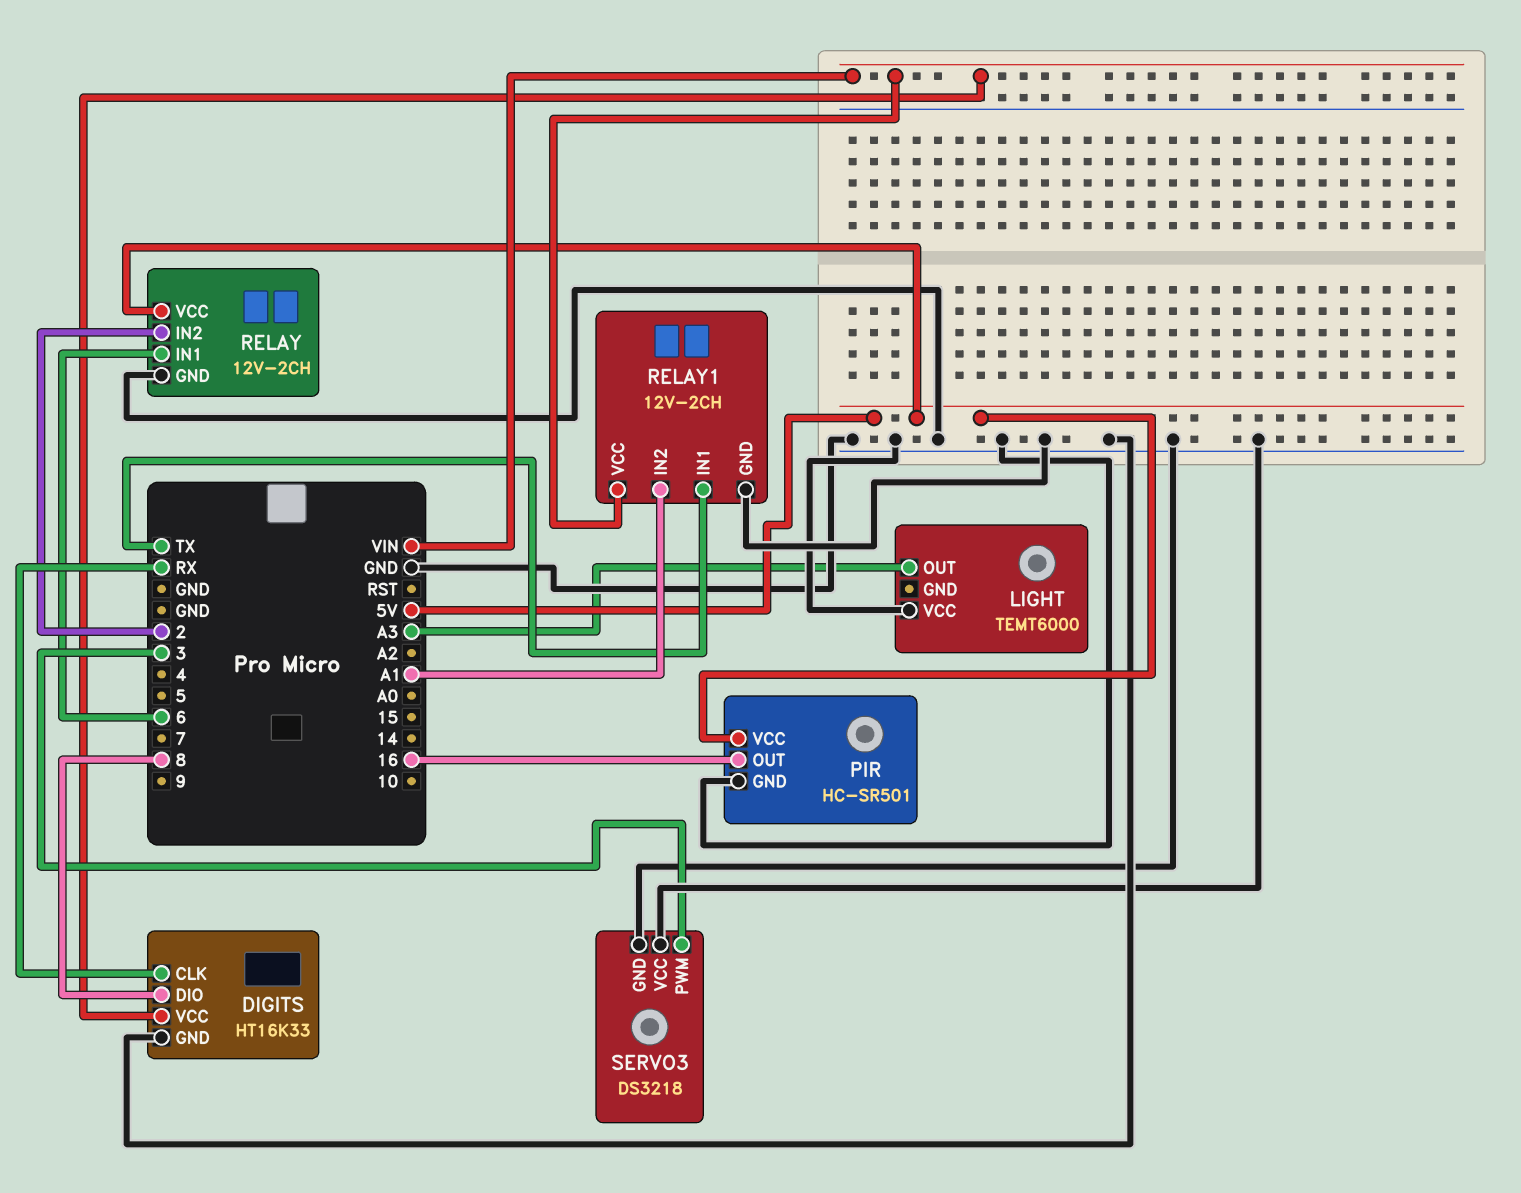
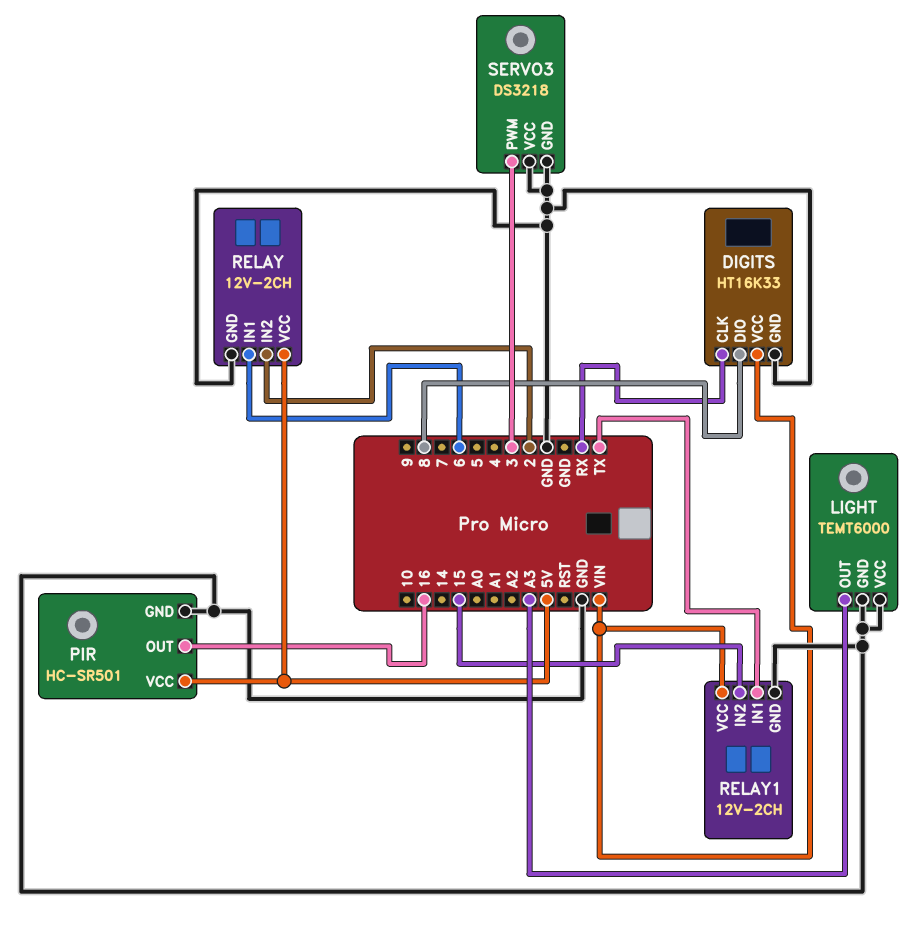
LIGHT pin GND: none -> GND
RELAY1 pin IN2: A1 -> 15

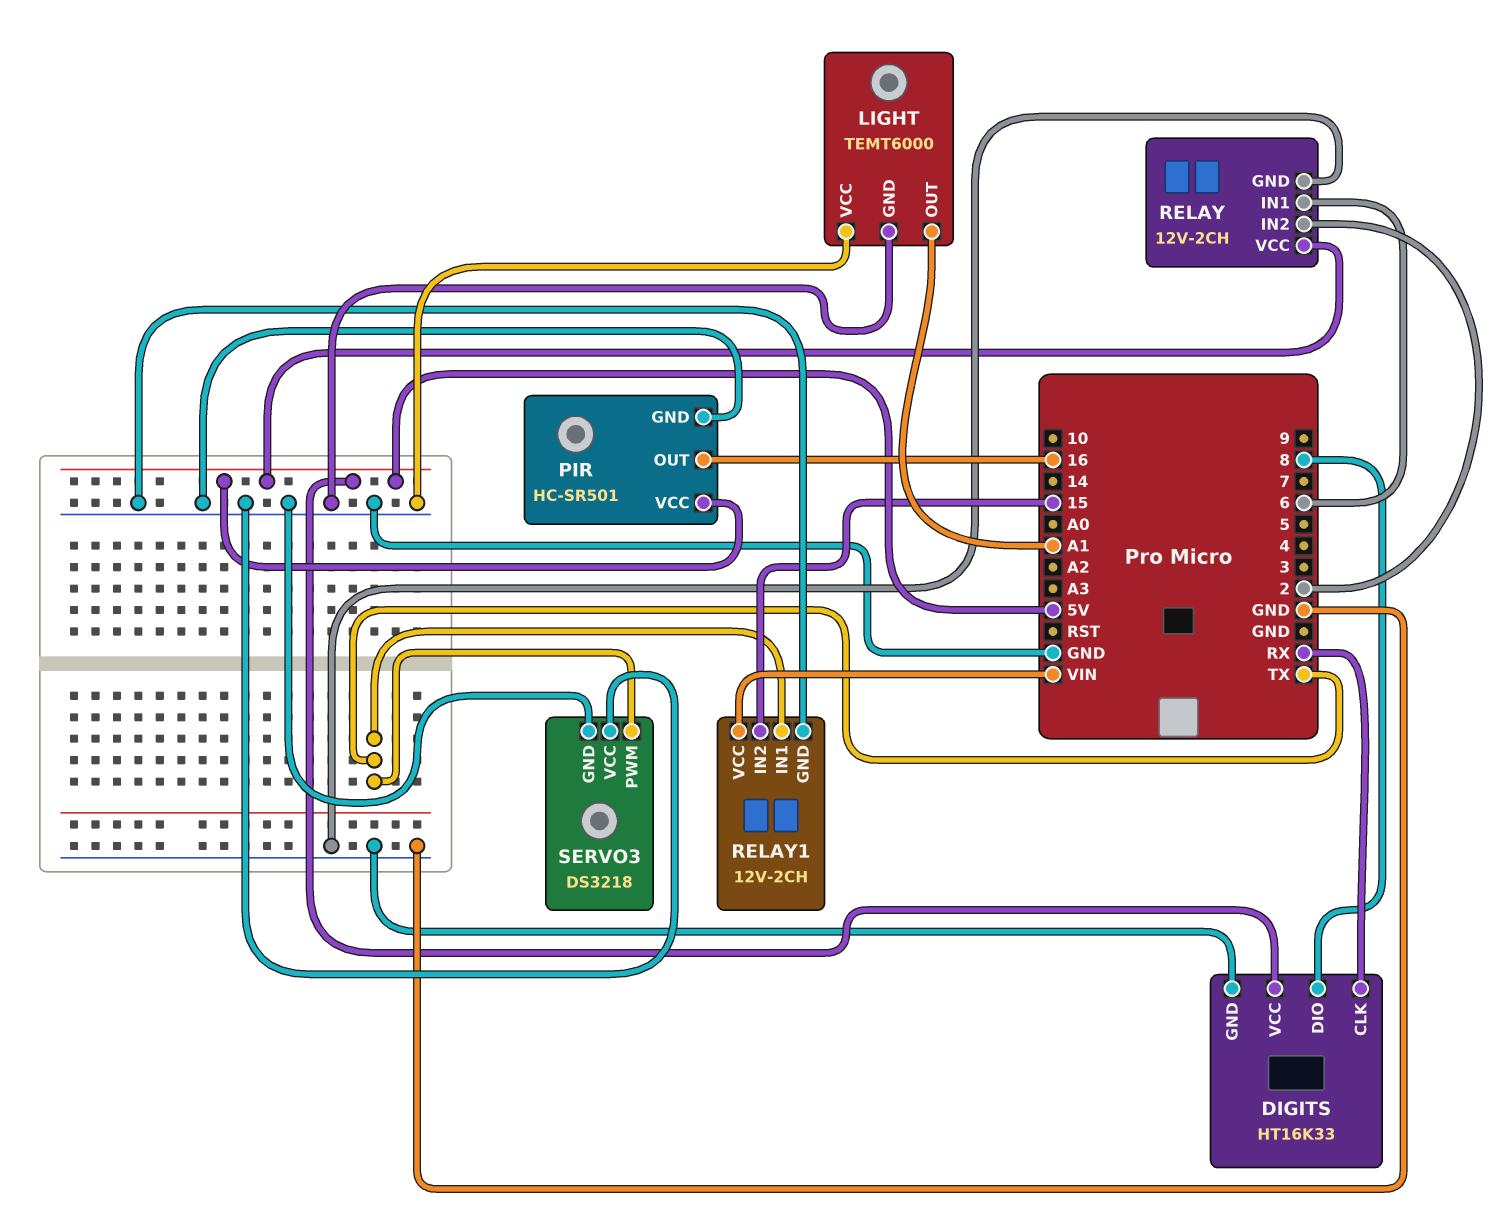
DIGITS pin VCC: VIN -> 5V
LIGHT pin OUT: A3 -> A1
SERVO3 pin PWM: 3 -> TX

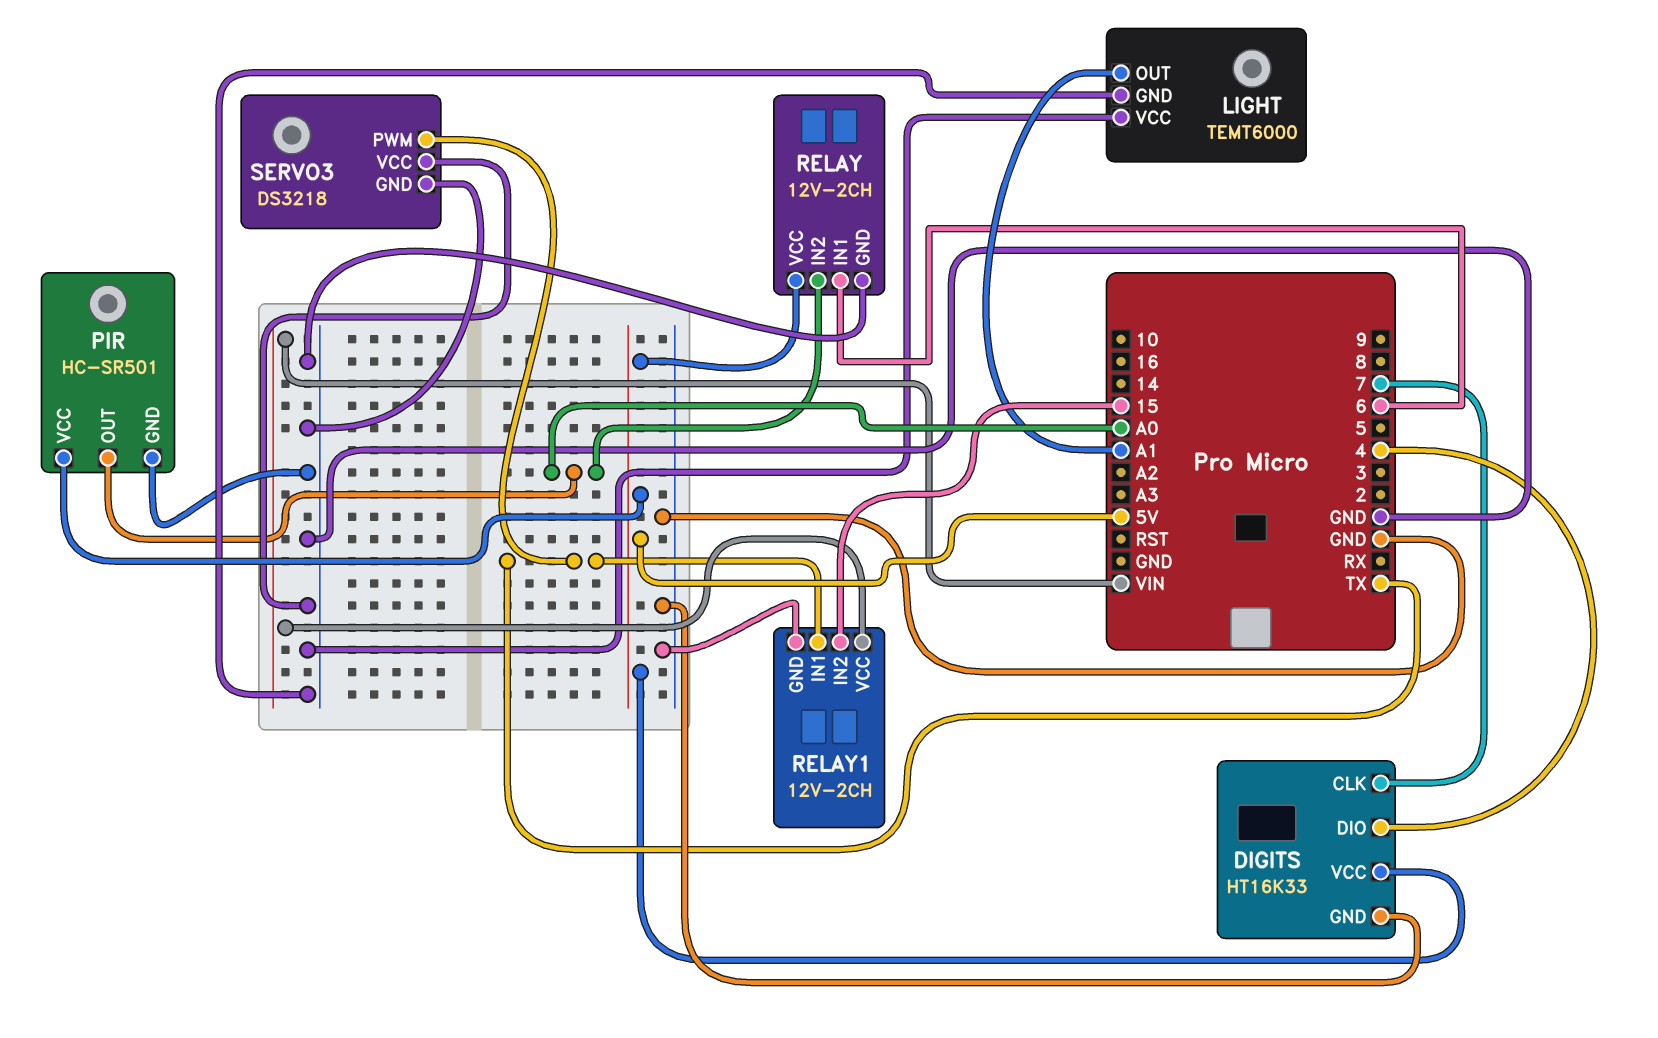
DIGITS pin CLK: RX -> 7
DIGITS pin DIO: 8 -> 4
PIR pin OUT: 16 -> A0
RELAY pin IN2: 2 -> A0

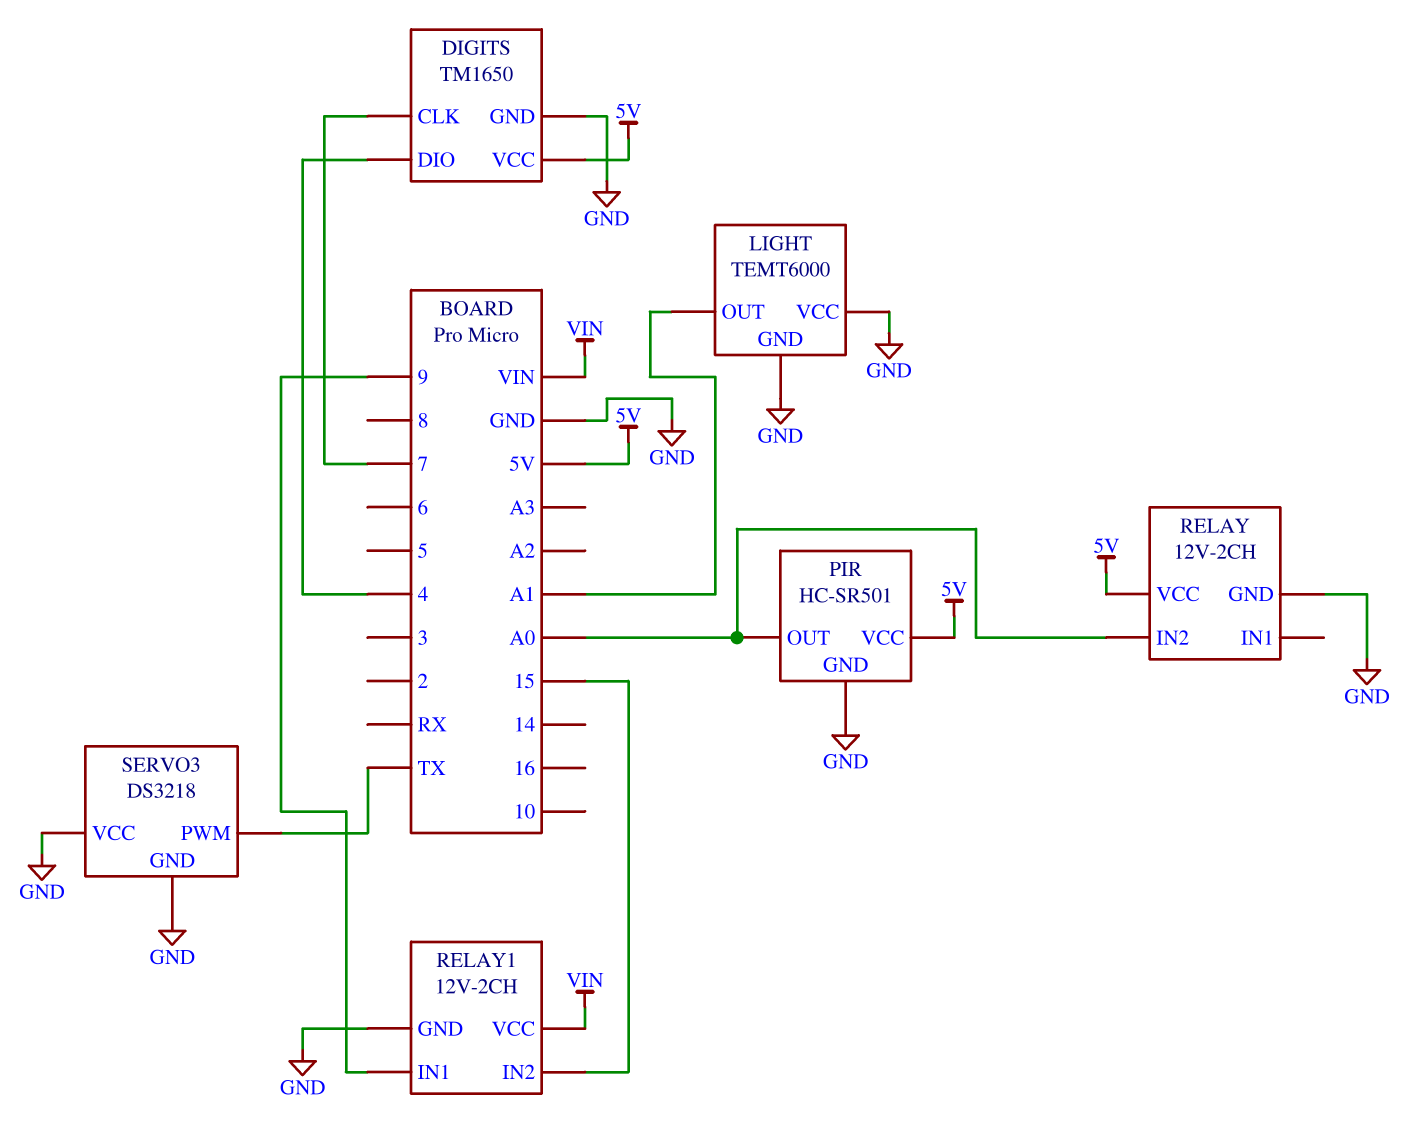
DIGITS: HT16K33 -> TM1650
RELAY pin IN1: 6 -> none
RELAY1 pin IN1: TX -> 9

